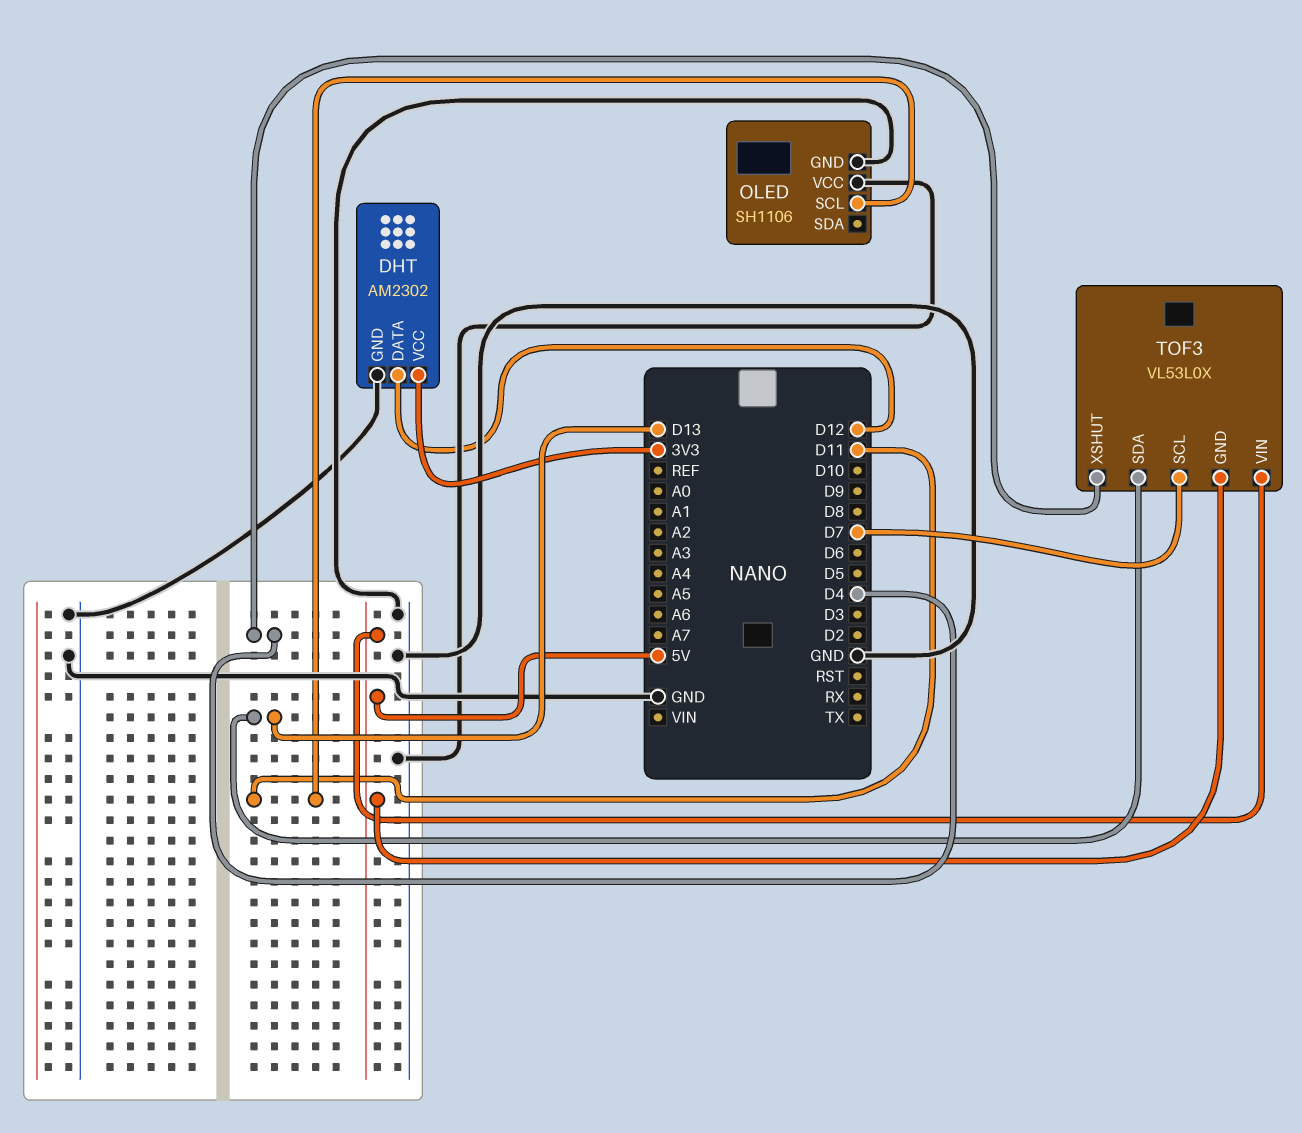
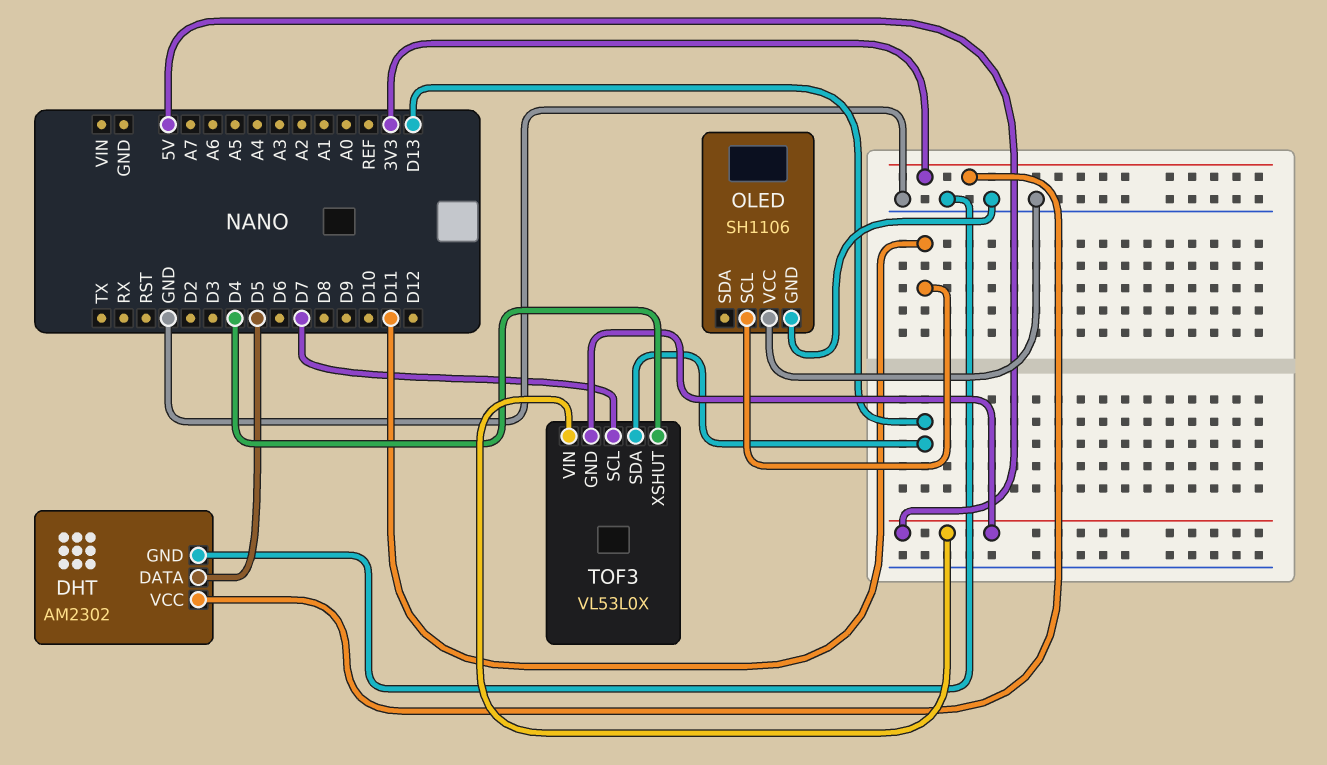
DHT pin DATA: D12 -> D5

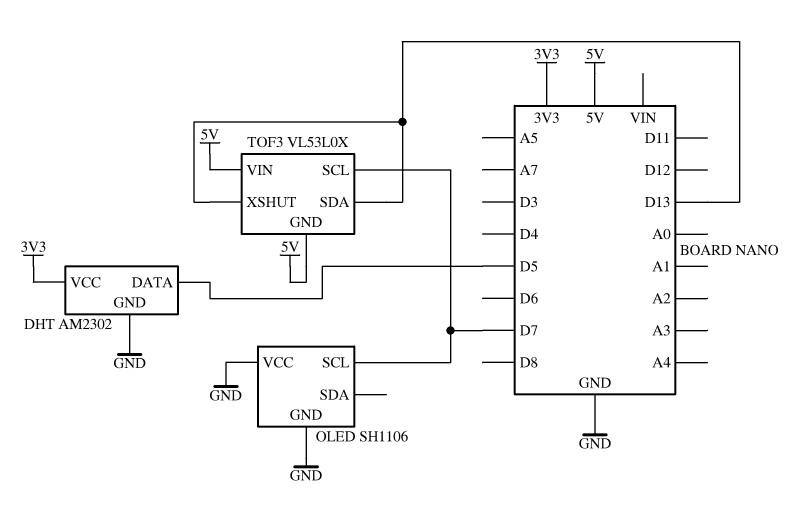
OLED pin SCL: D11 -> D7
TOF3 pin XSHUT: D4 -> D13

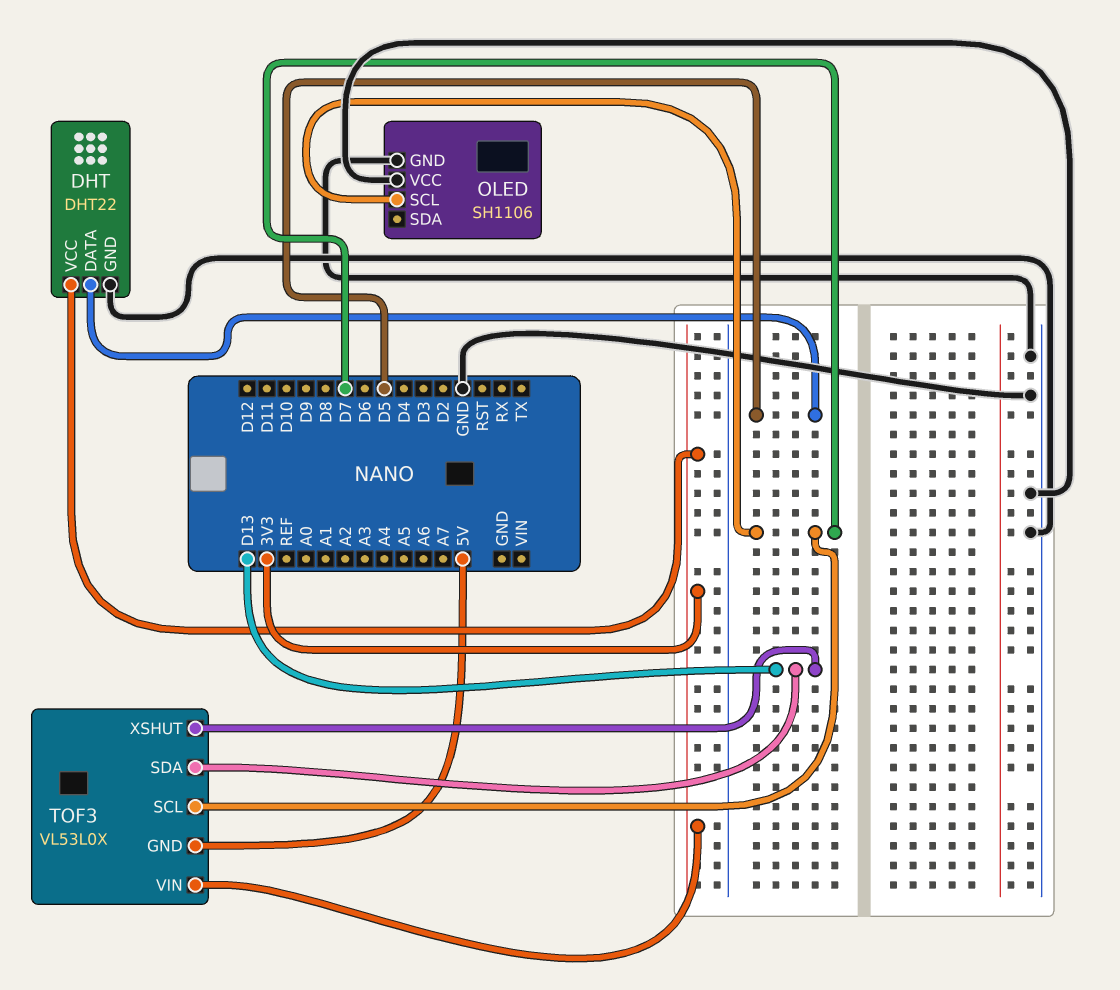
DHT: AM2302 -> DHT22
TOF3 pin VIN: 5V -> 3V3

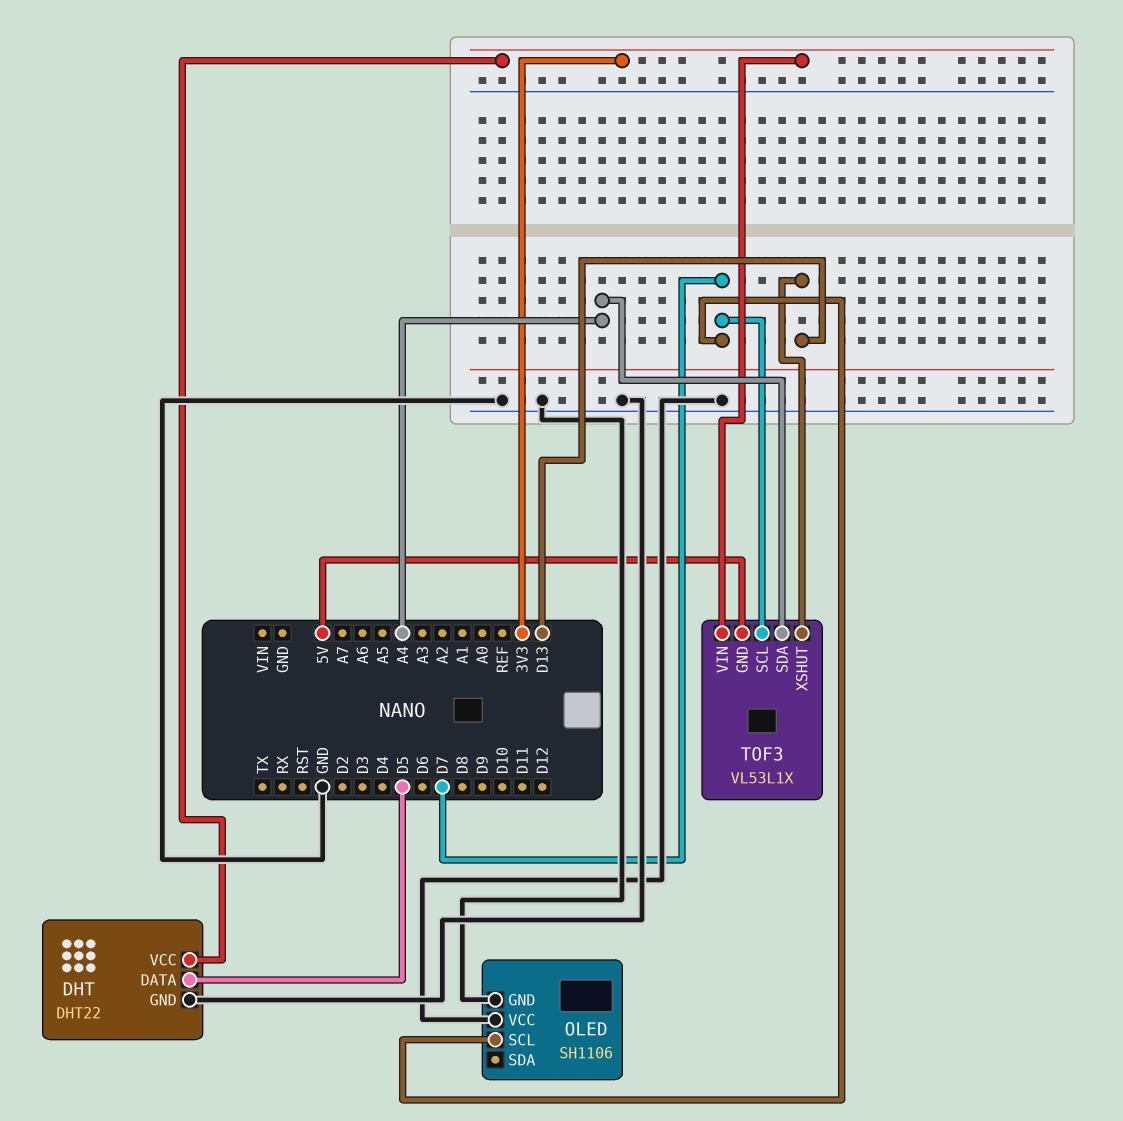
TOF3: VL53L0X -> VL53L1X
TOF3 pin SDA: D13 -> A4

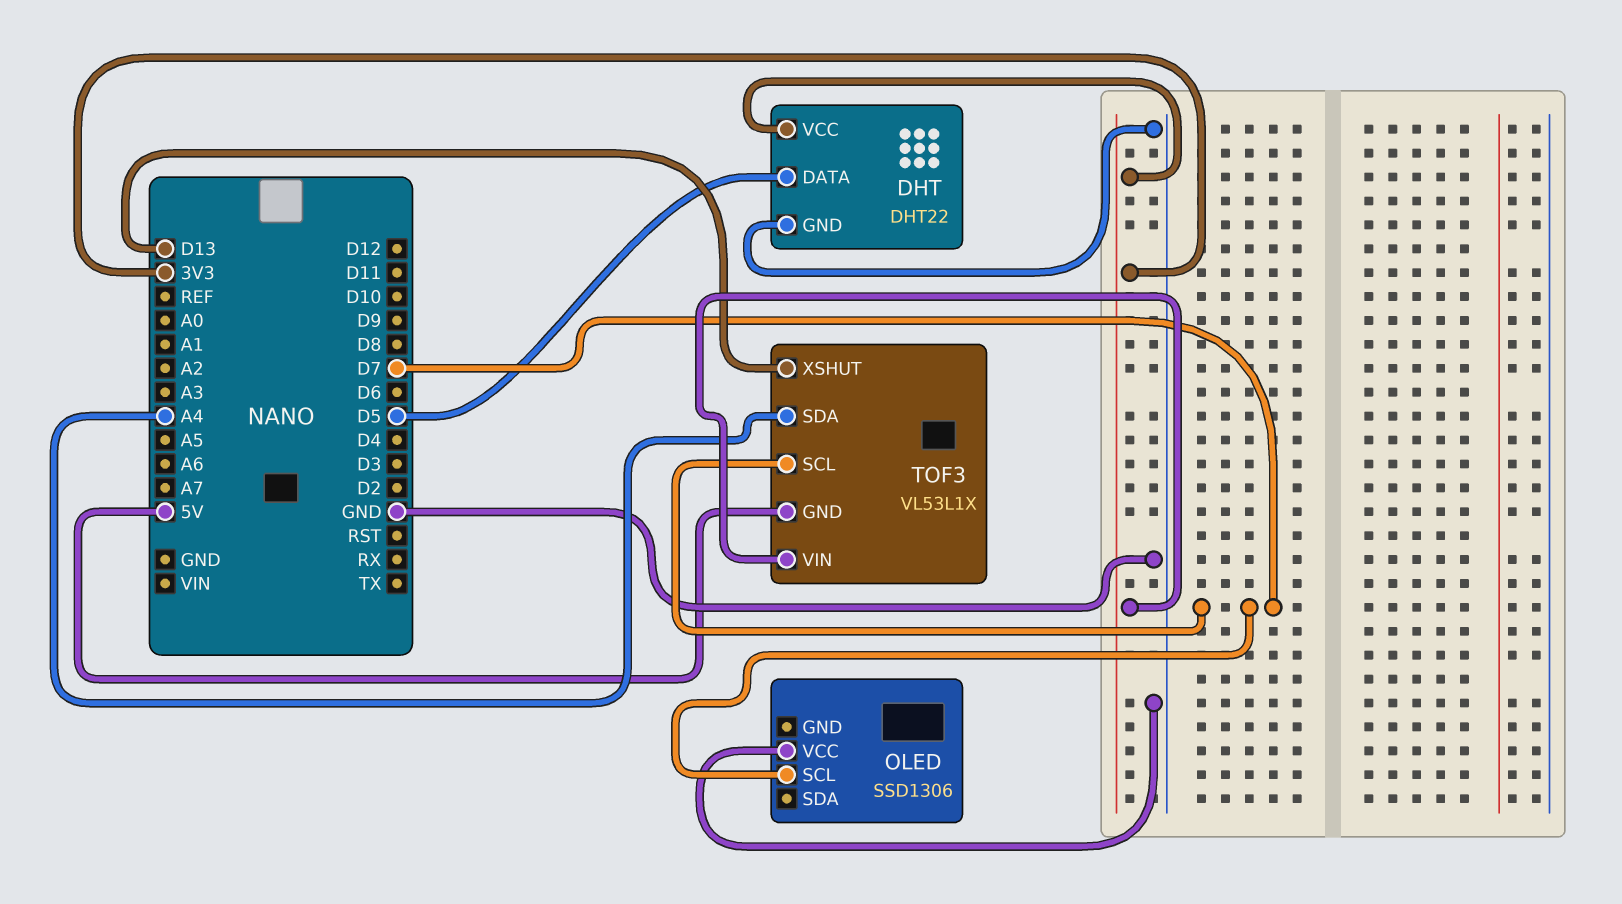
OLED: SH1106 -> SSD1306
OLED pin GND: GND -> none

